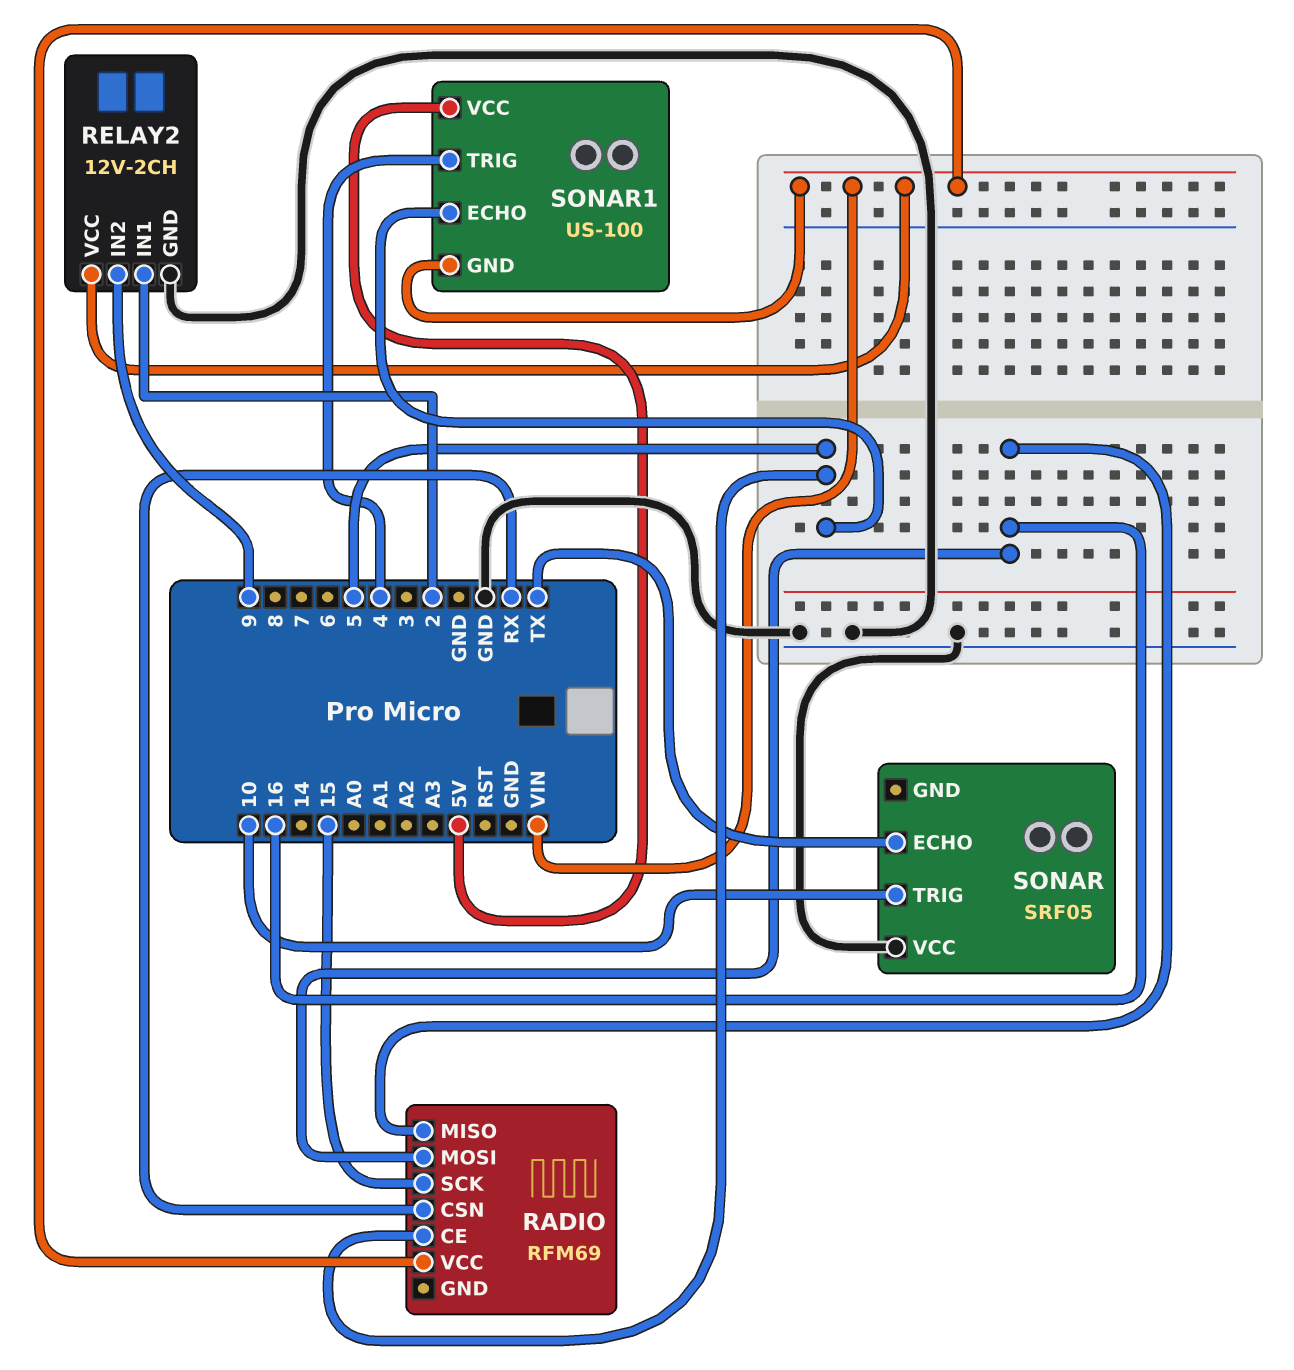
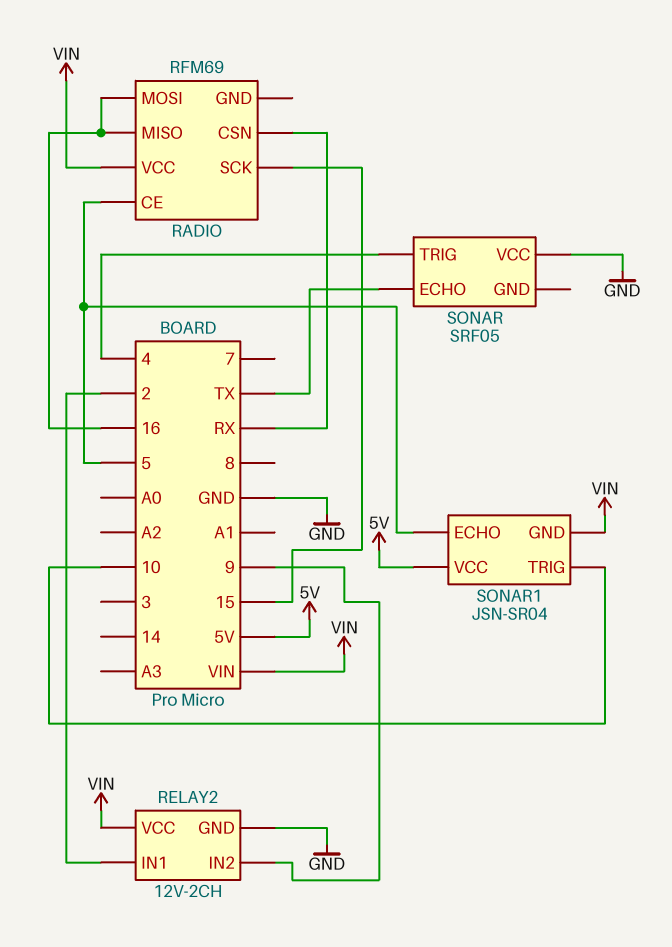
SONAR pin TRIG: 10 -> 4
SONAR1: US-100 -> JSN-SR04
SONAR1 pin TRIG: 4 -> 10

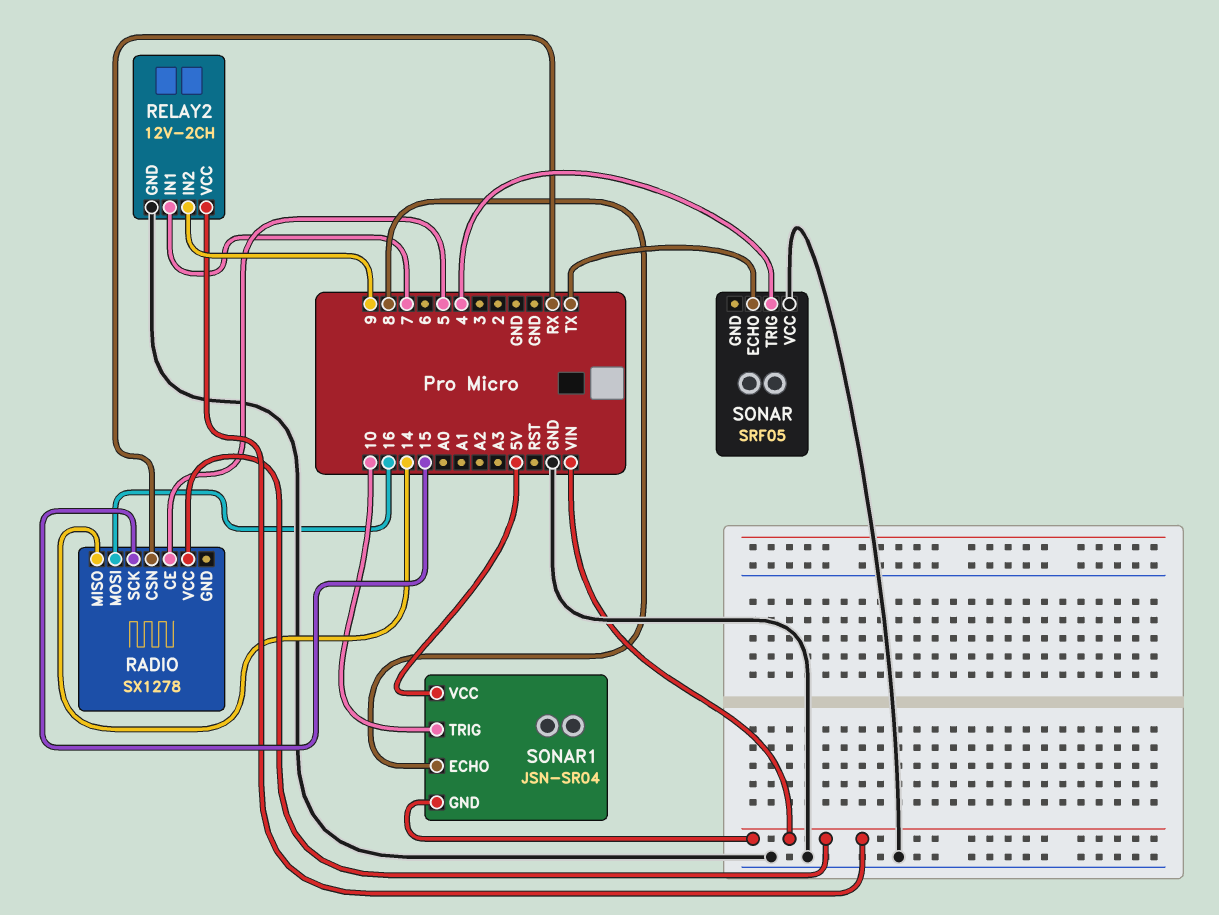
RADIO: RFM69 -> SX1278
RADIO pin MISO: 16 -> 14
RELAY2 pin IN1: 2 -> 7
SONAR1 pin ECHO: 5 -> 8

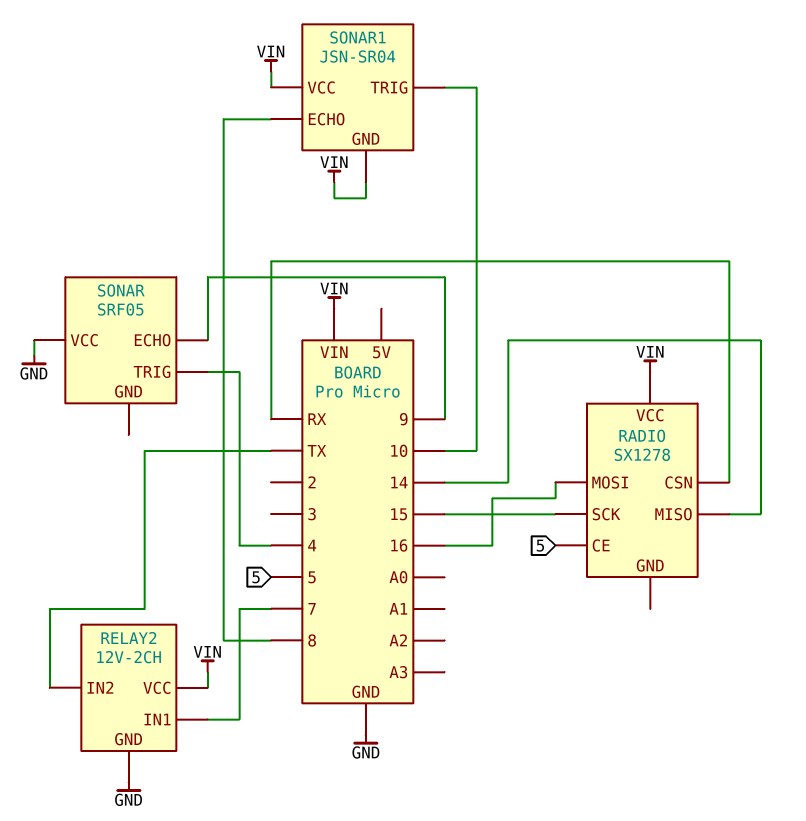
RELAY2 pin IN2: 9 -> TX
SONAR pin ECHO: TX -> 9
SONAR1 pin VCC: 5V -> VIN

